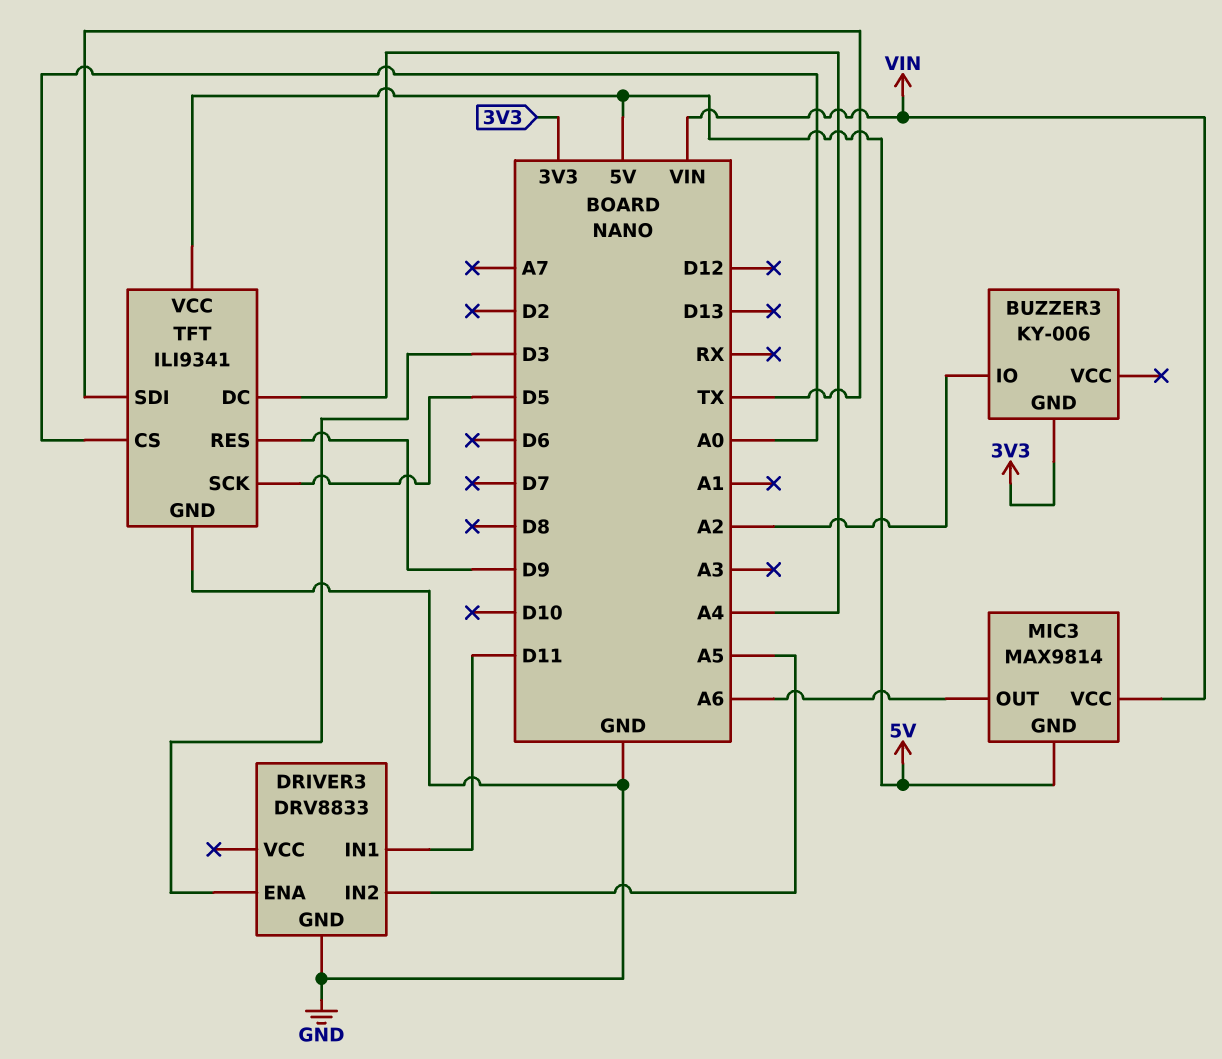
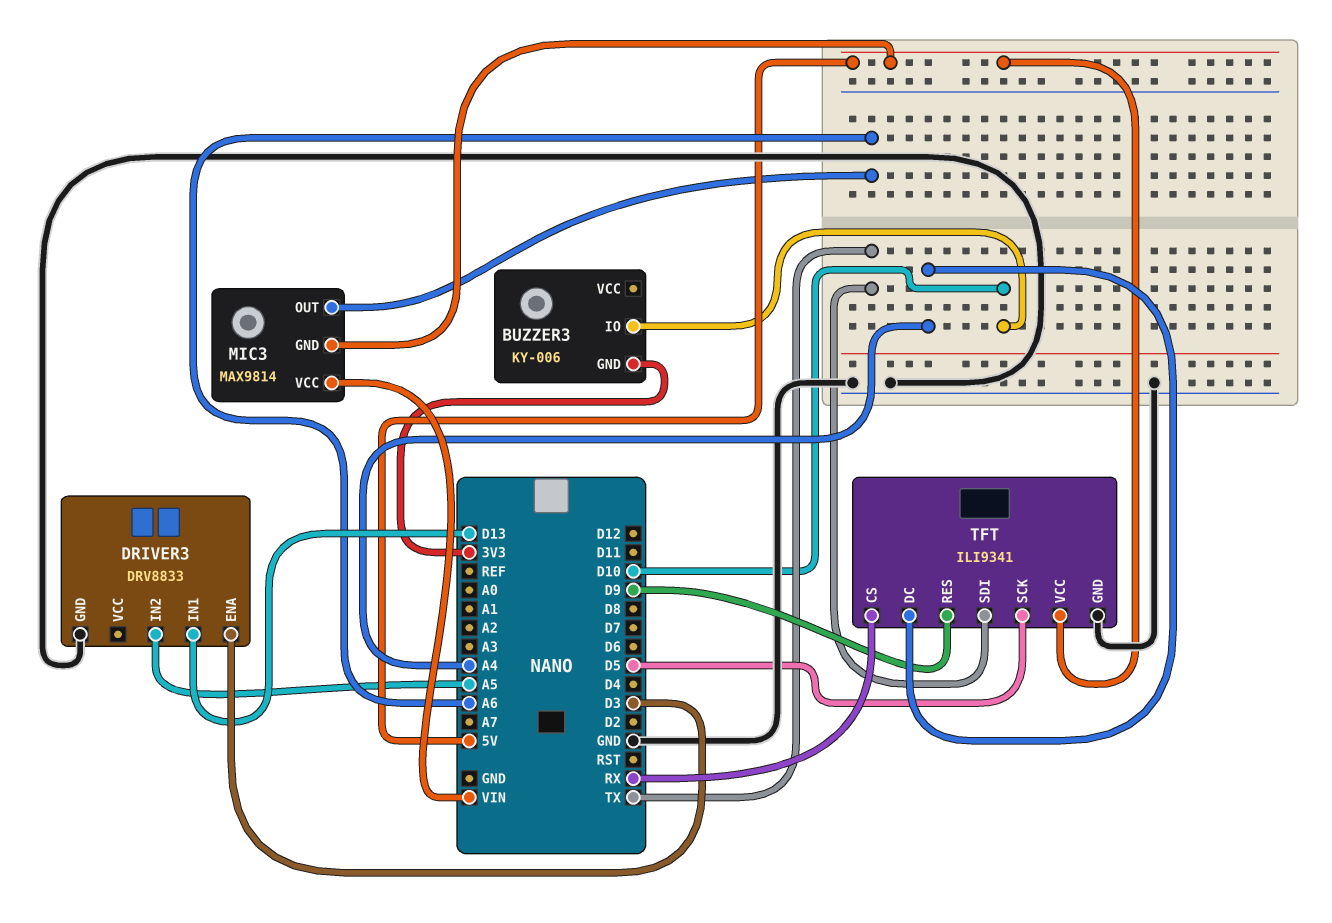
BUZZER3 pin IO: A2 -> D10
DRIVER3 pin IN1: D11 -> D13
TFT pin CS: A0 -> RX

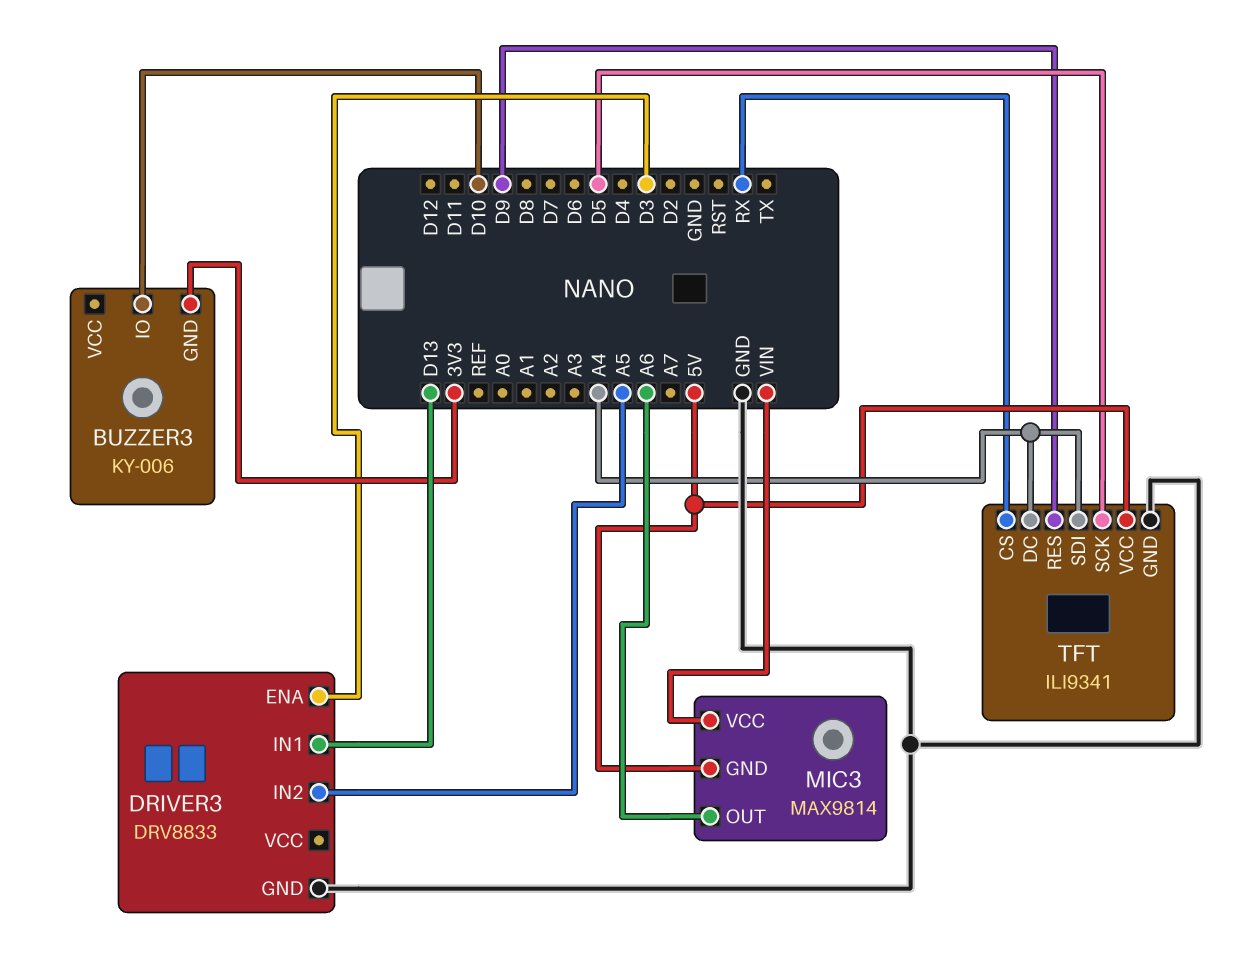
TFT pin SDI: TX -> A4

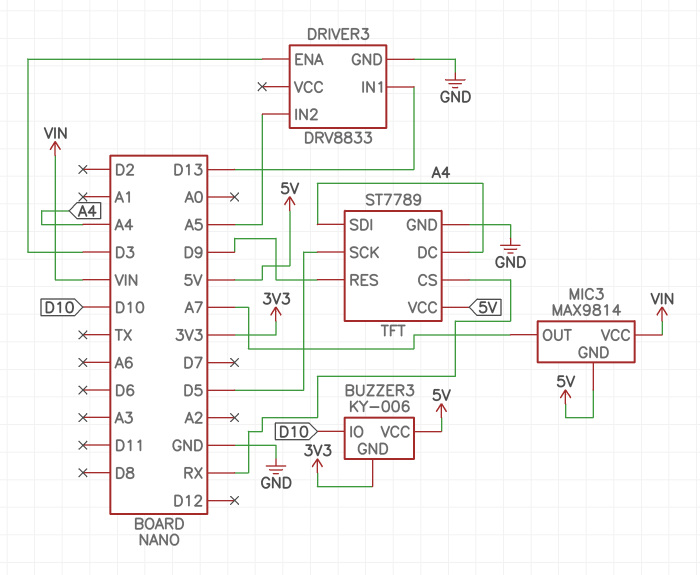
BUZZER3 pin VCC: none -> 5V
MIC3 pin OUT: A6 -> A7
TFT: ILI9341 -> ST7789

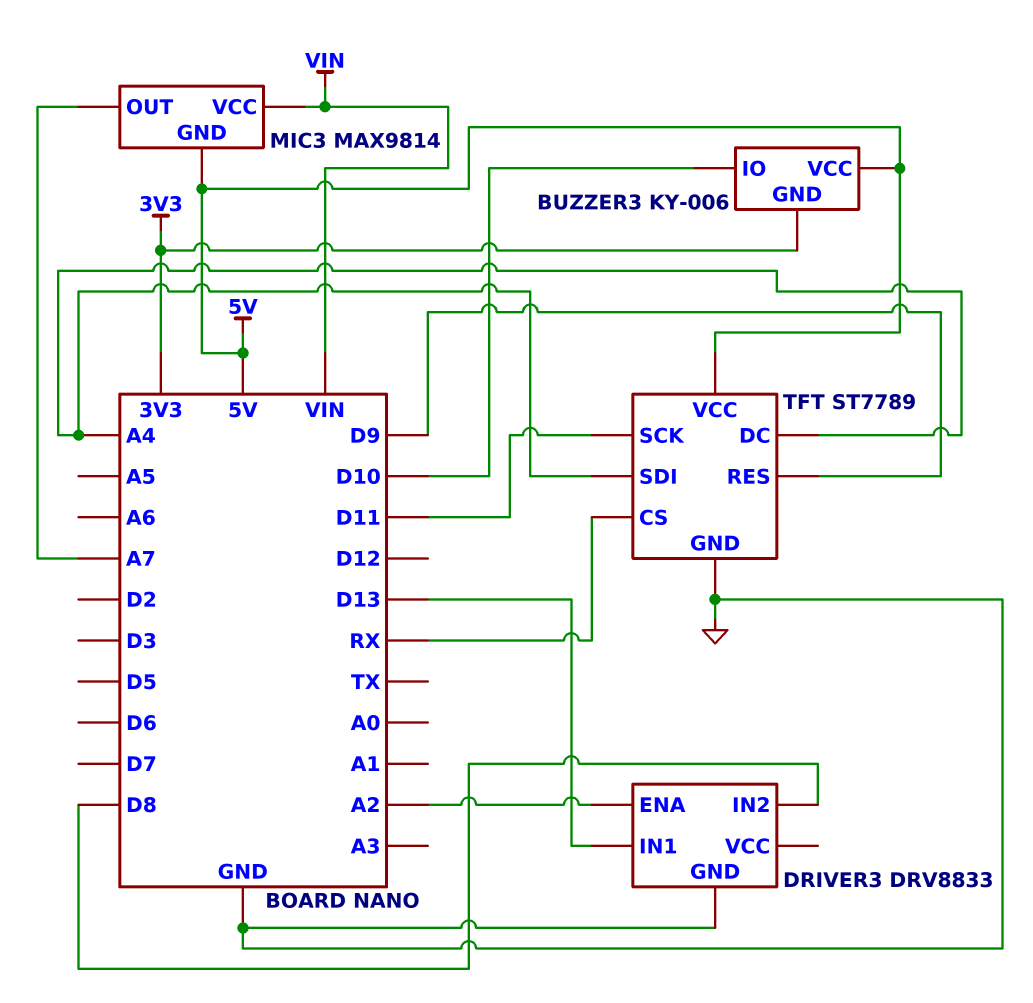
DRIVER3 pin ENA: D3 -> A2
DRIVER3 pin IN2: A5 -> D8
TFT pin SCK: D5 -> D11

